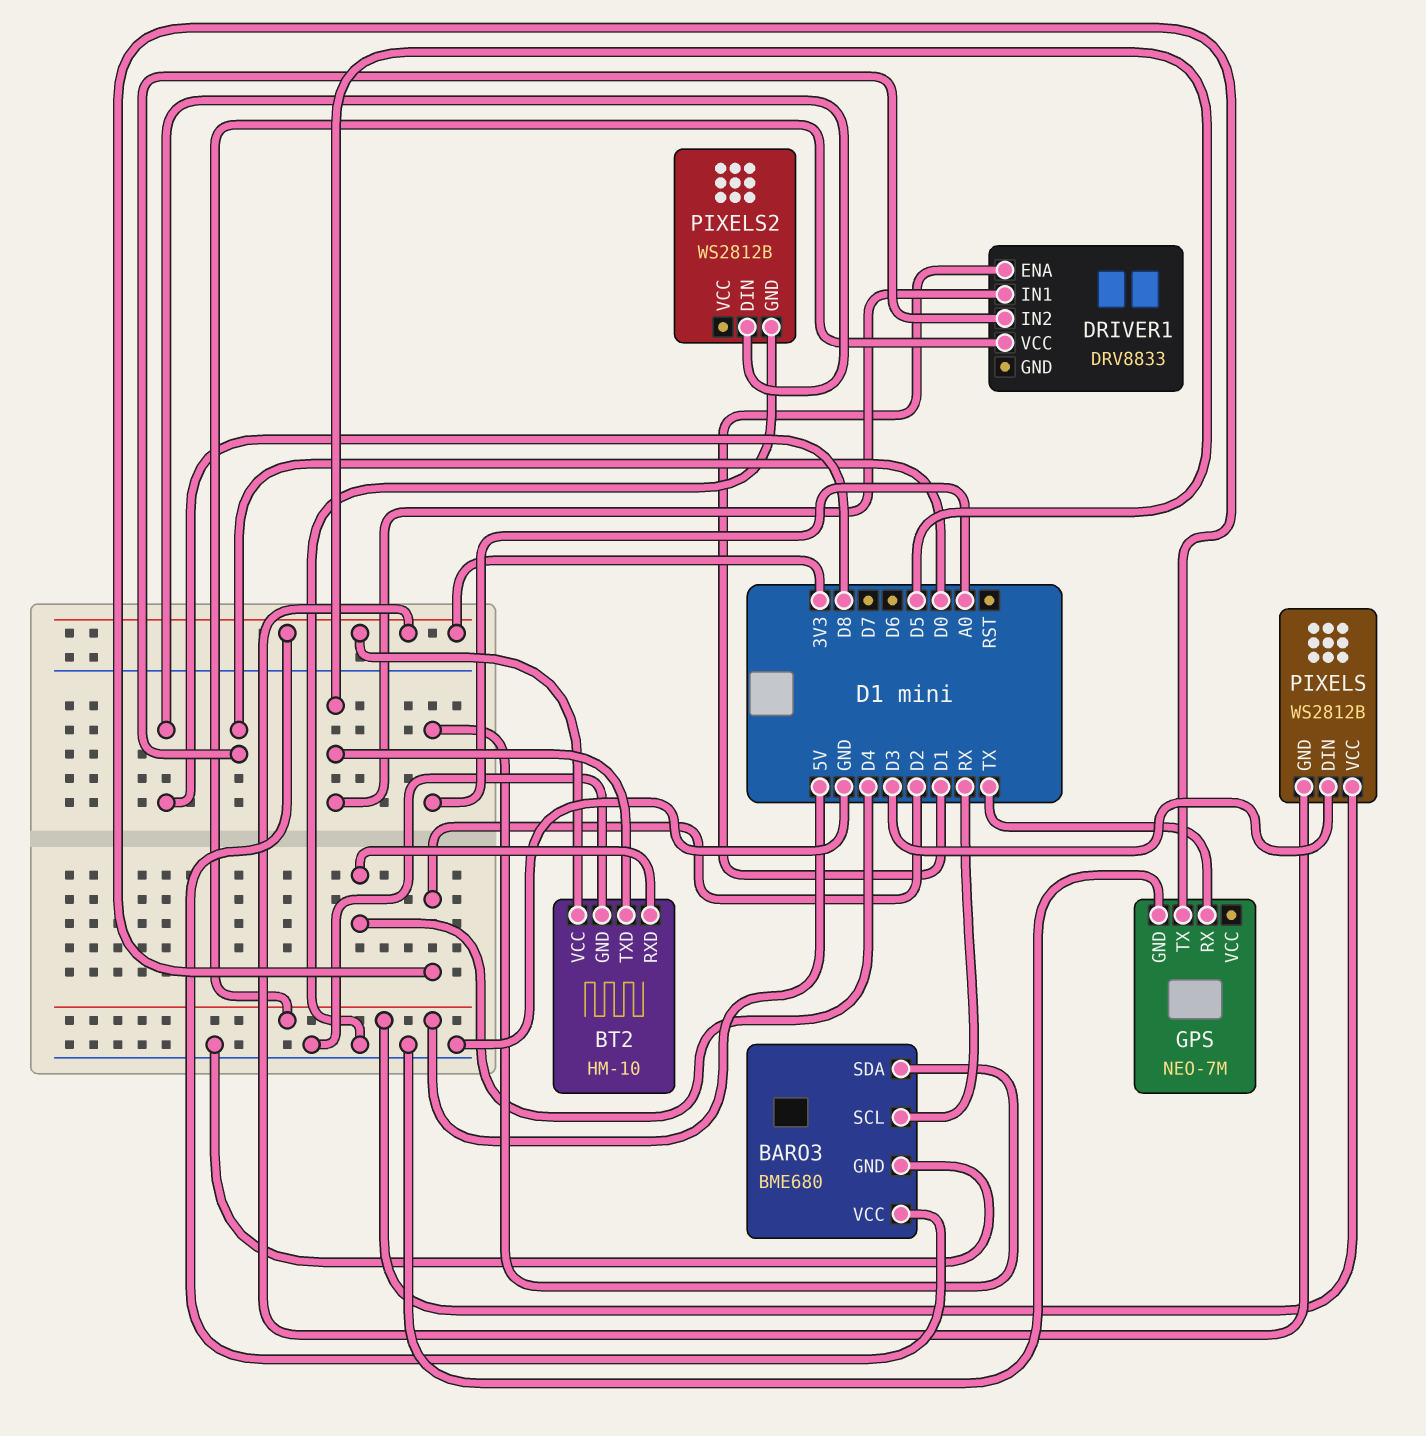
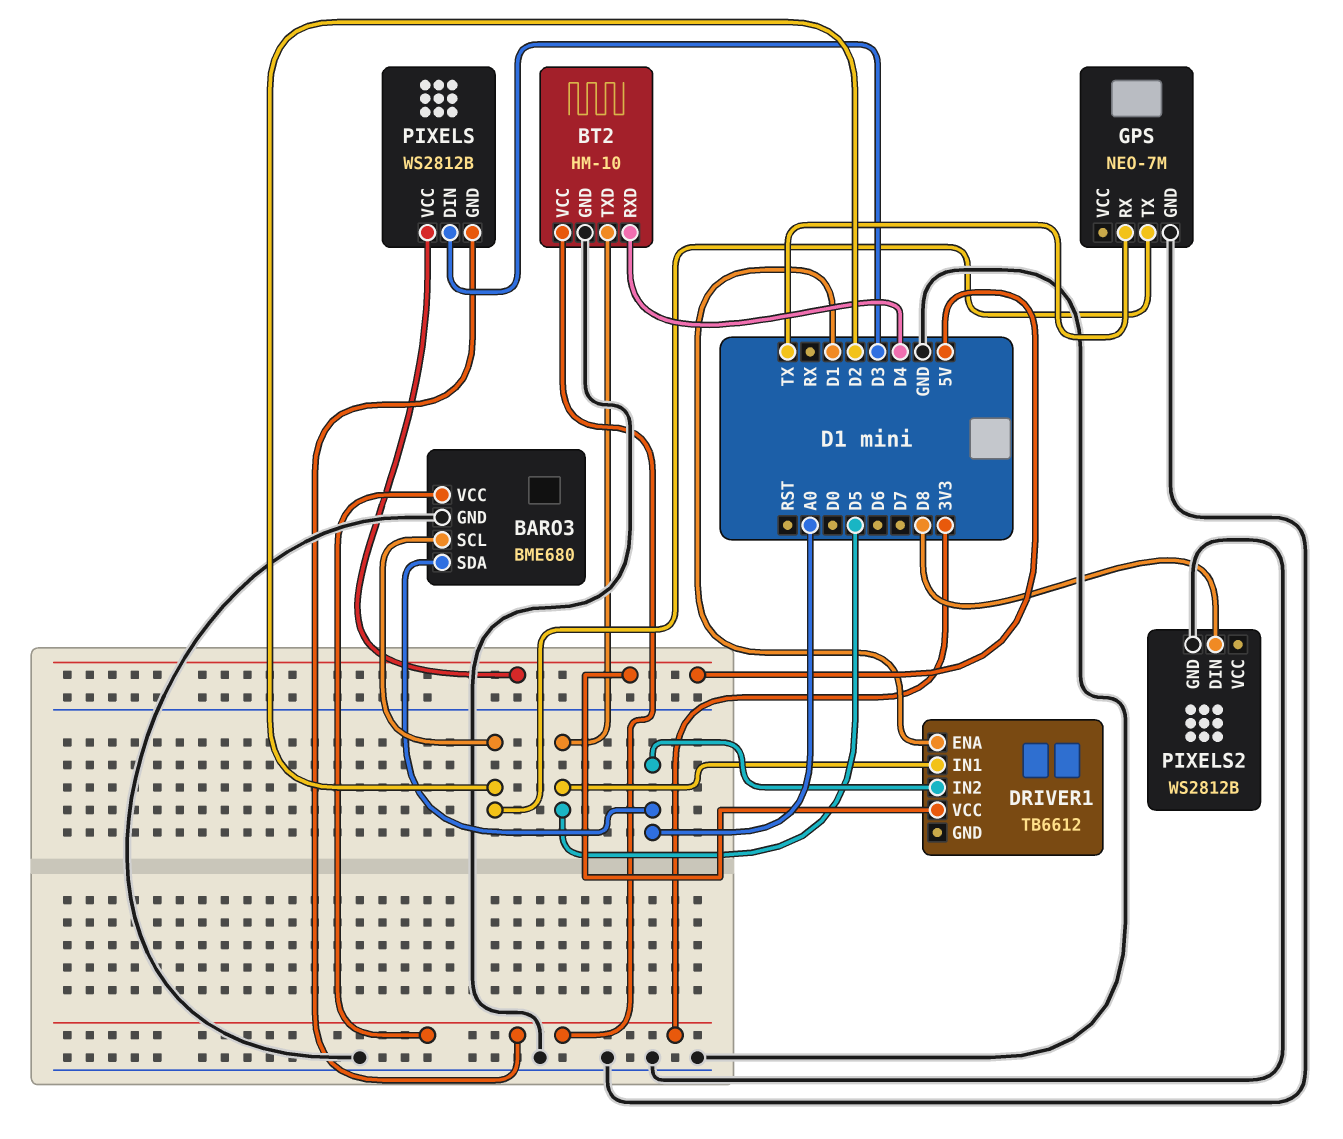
BARO3 pin SCL: RX -> D2
DRIVER1: DRV8833 -> TB6612
DRIVER1 pin IN2: D0 -> A0

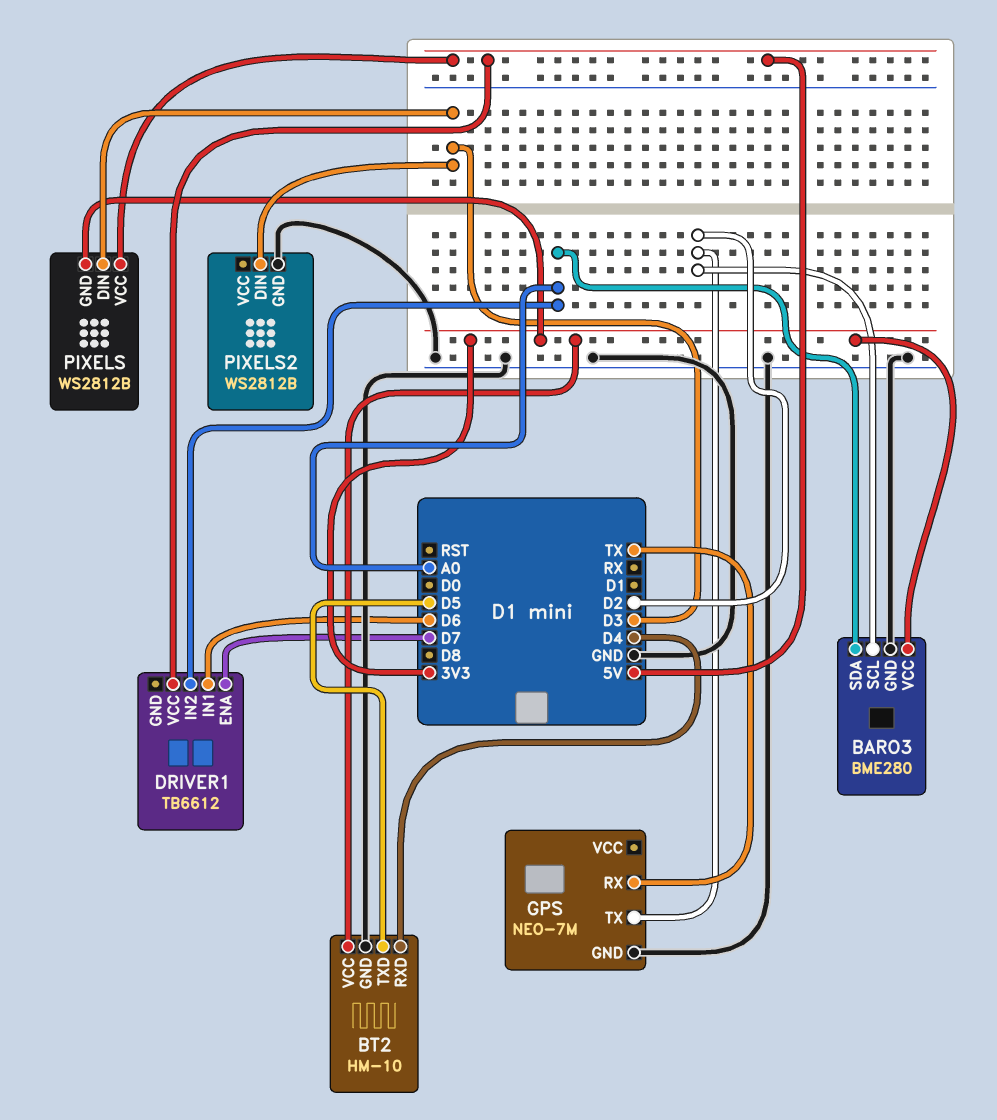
BARO3: BME680 -> BME280
DRIVER1 pin ENA: D1 -> D7
DRIVER1 pin IN1: D5 -> D6
PIXELS2 pin DIN: D8 -> D3

